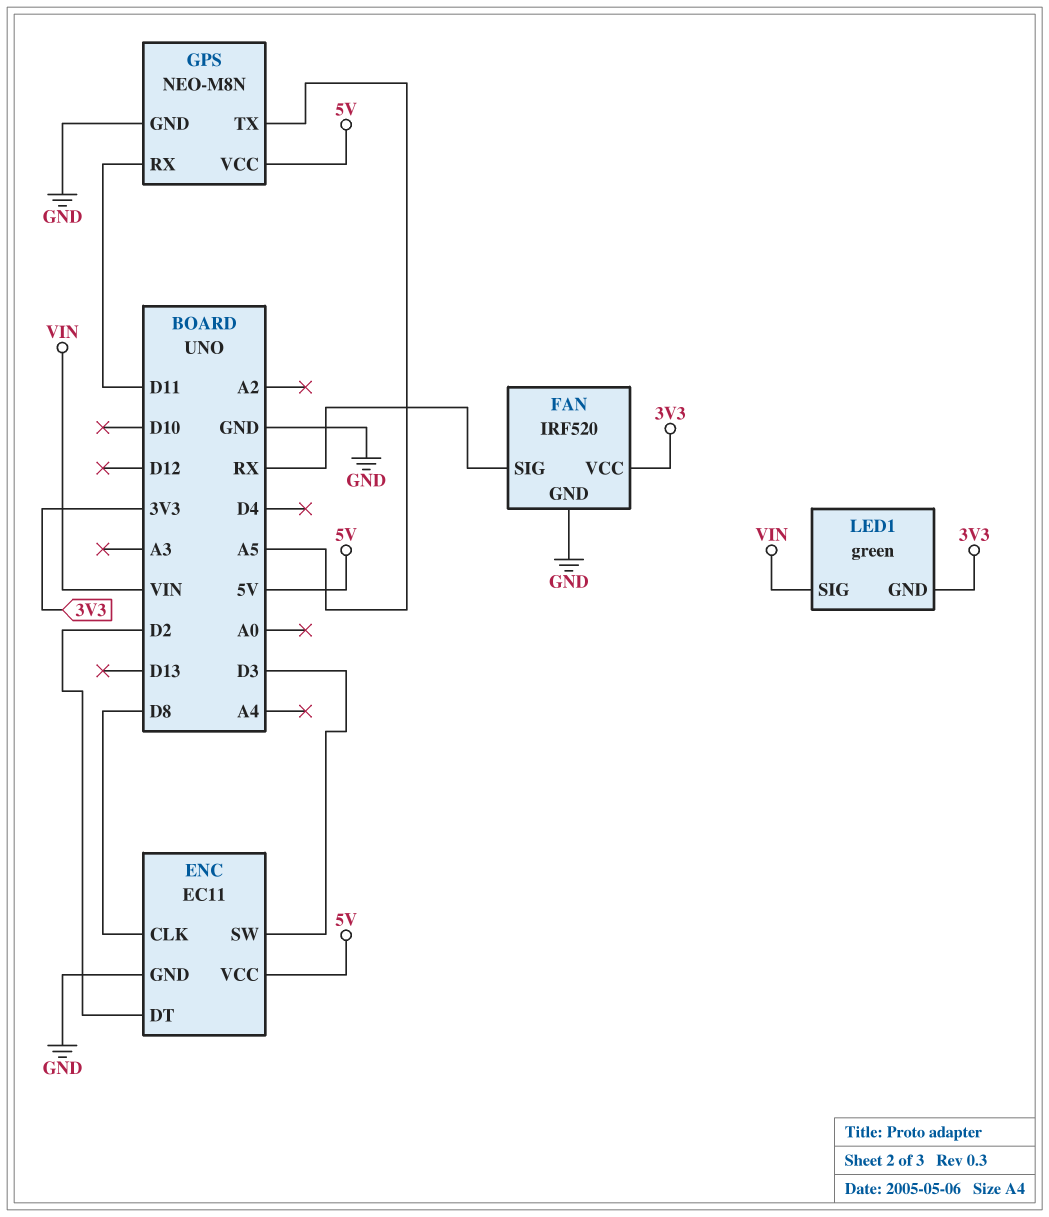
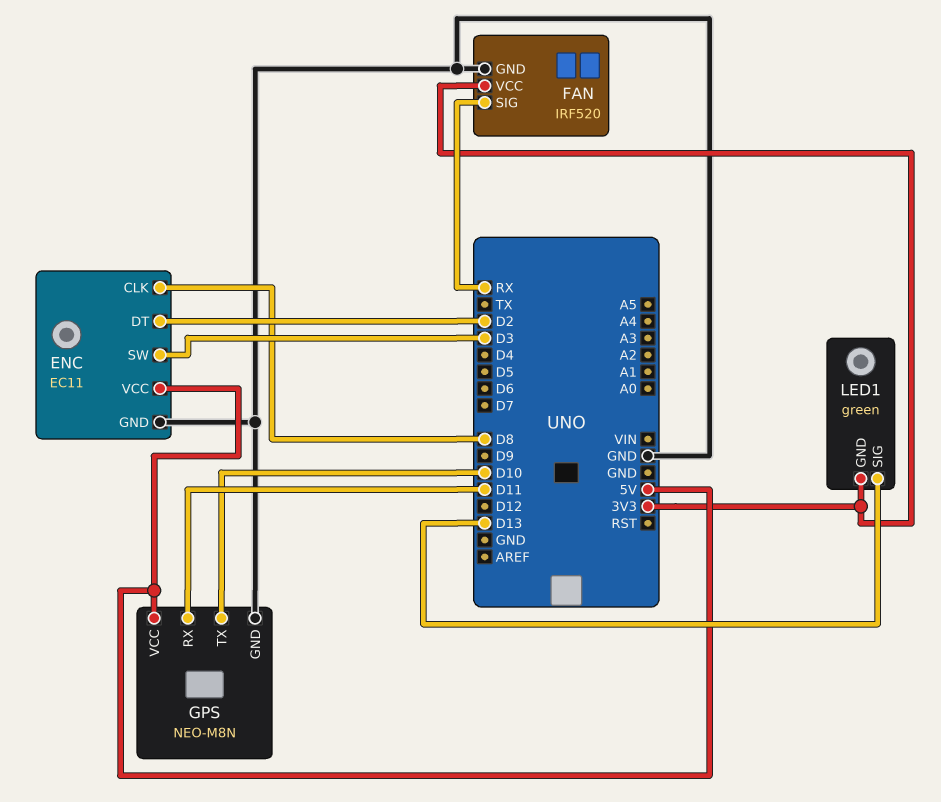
GPS pin TX: A5 -> D10
LED1 pin SIG: VIN -> D13

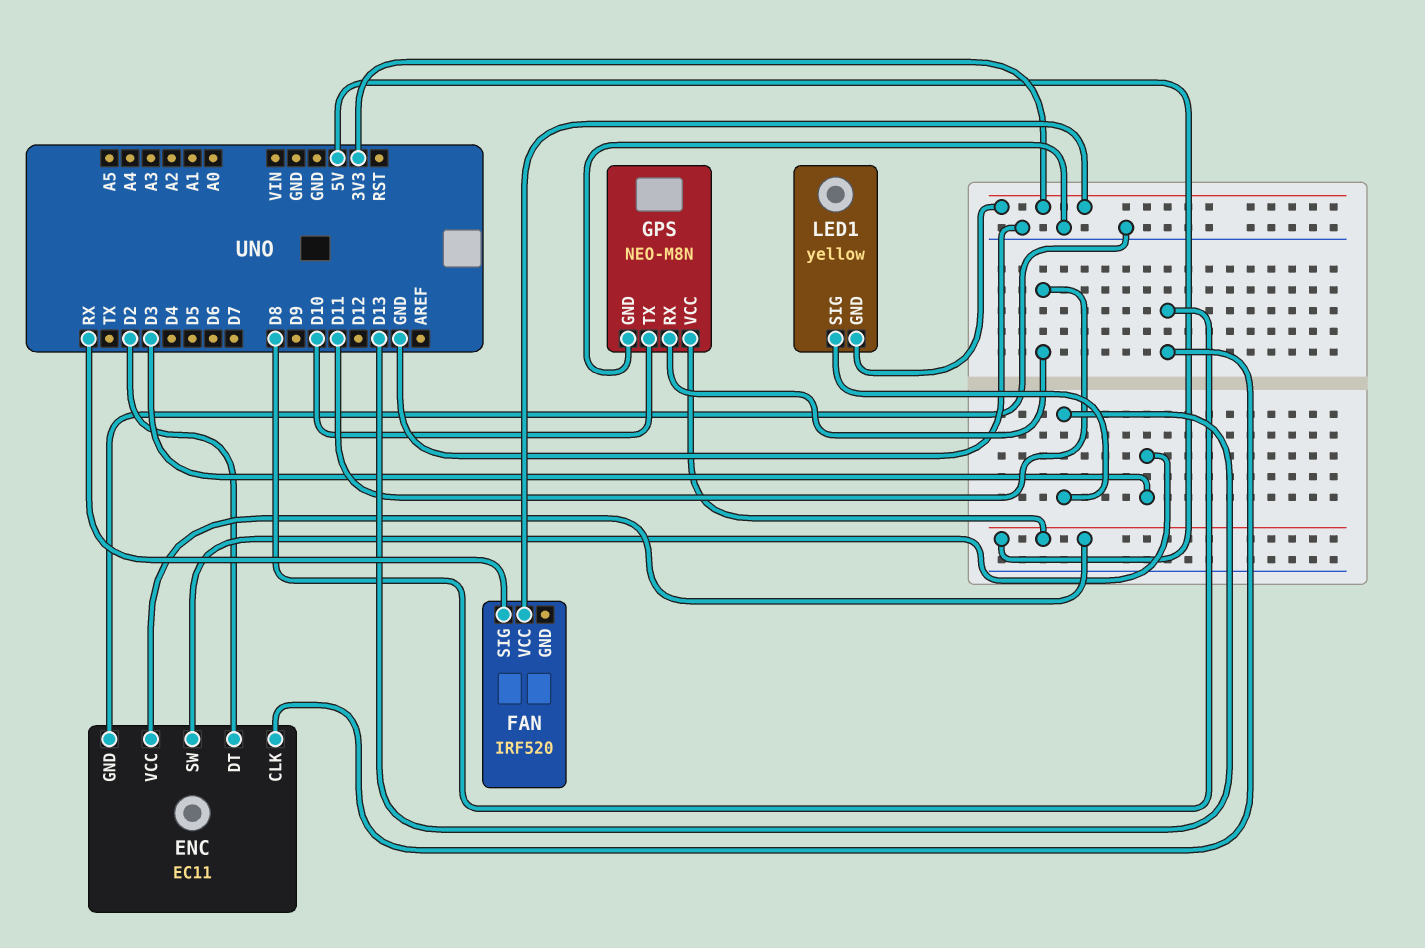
FAN pin GND: GND -> none
LED1: green -> yellow

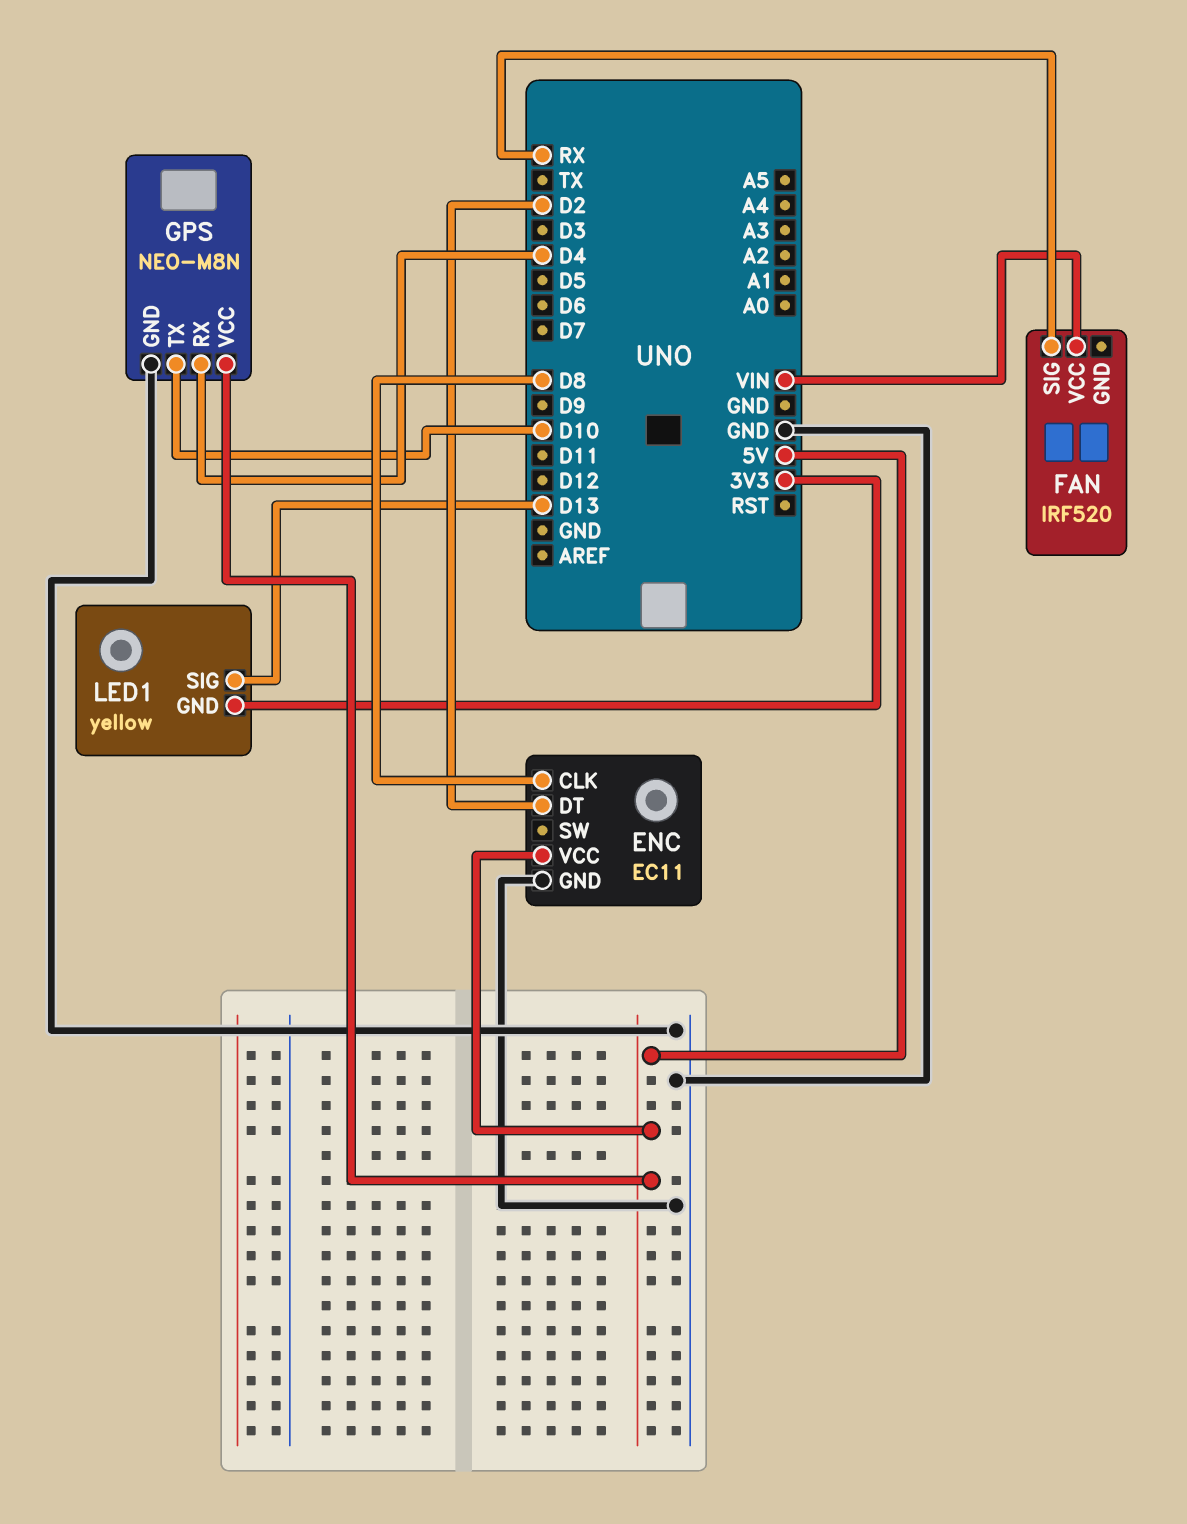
ENC pin SW: D3 -> none
FAN pin VCC: 3V3 -> VIN
GPS pin RX: D11 -> D4

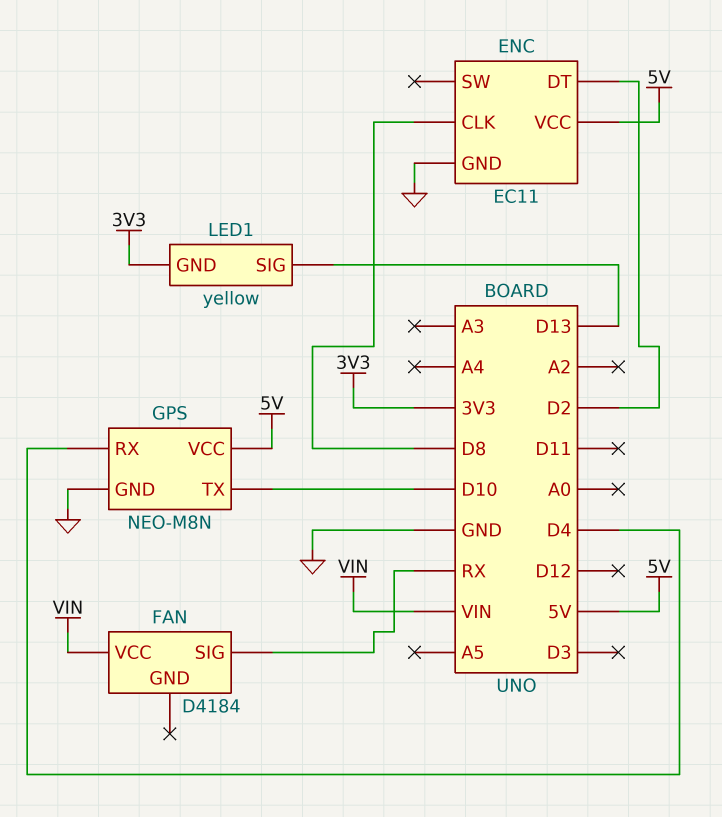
FAN: IRF520 -> D4184

